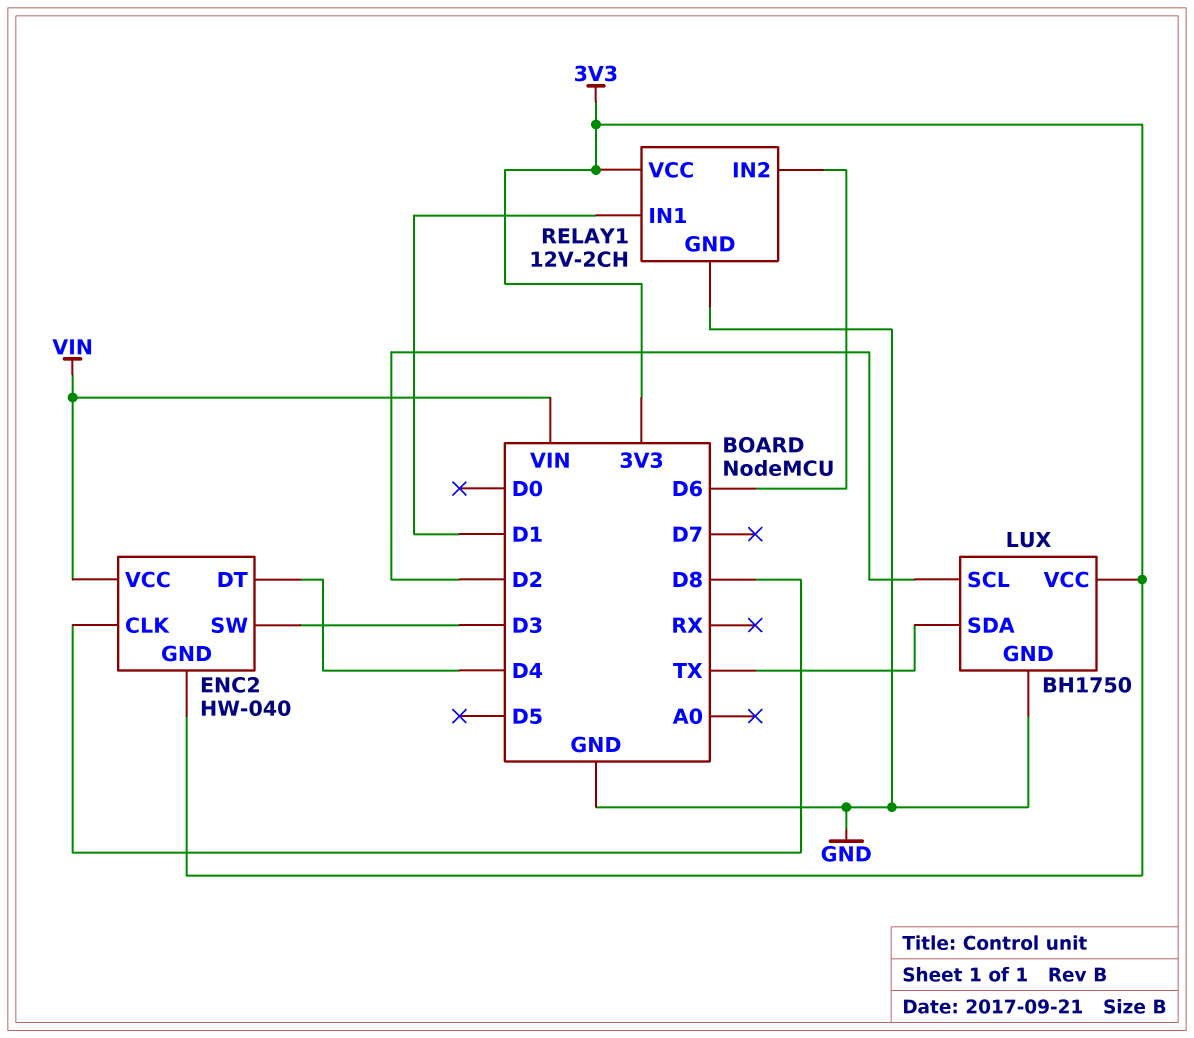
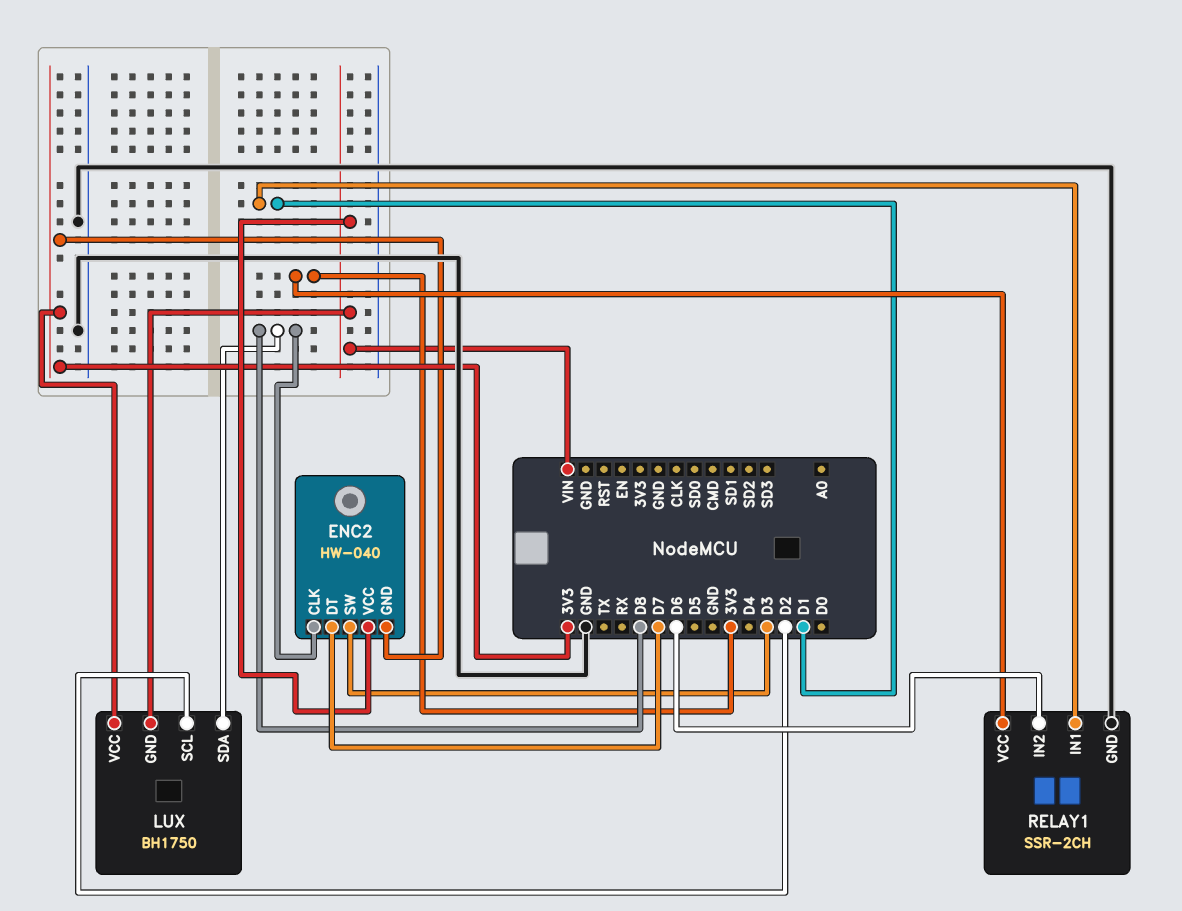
ENC2 pin DT: D4 -> D7
LUX pin GND: GND -> VIN
LUX pin SDA: TX -> D8
RELAY1: 12V-2CH -> SSR-2CH

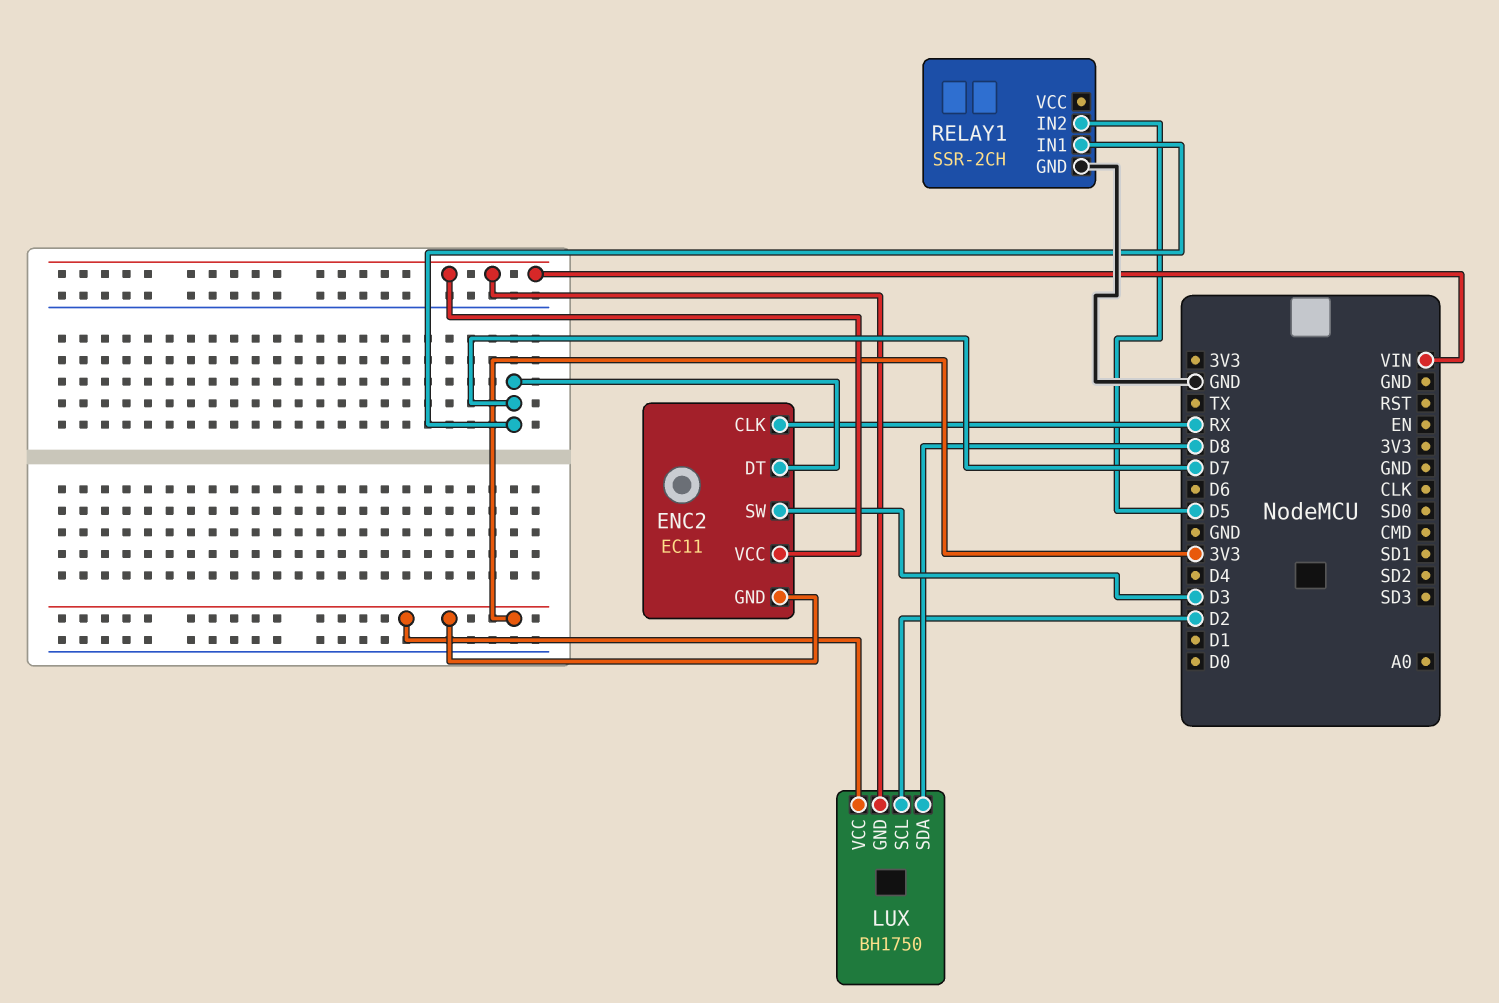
ENC2: HW-040 -> EC11
ENC2 pin CLK: D8 -> RX
RELAY1 pin IN1: D1 -> D7
RELAY1 pin IN2: D6 -> D5
RELAY1 pin VCC: 3V3 -> none

